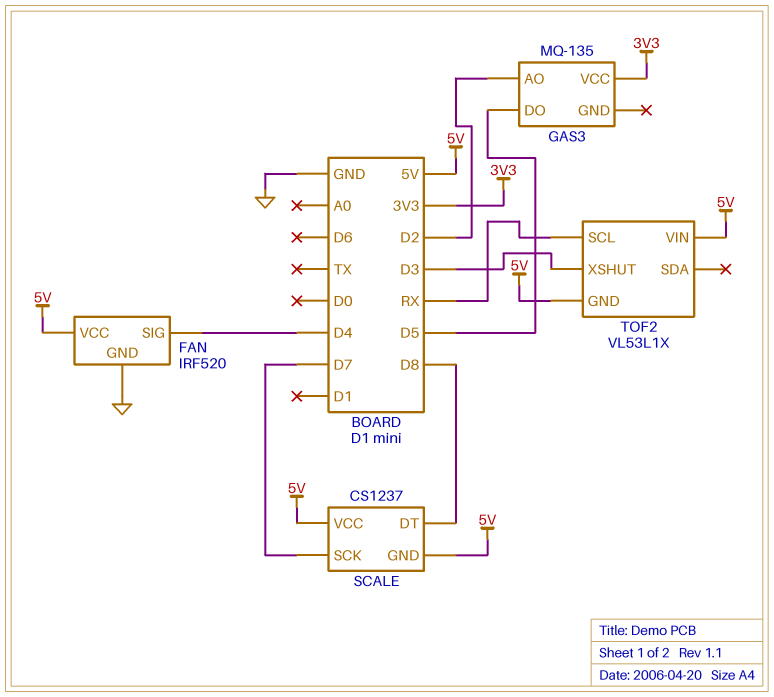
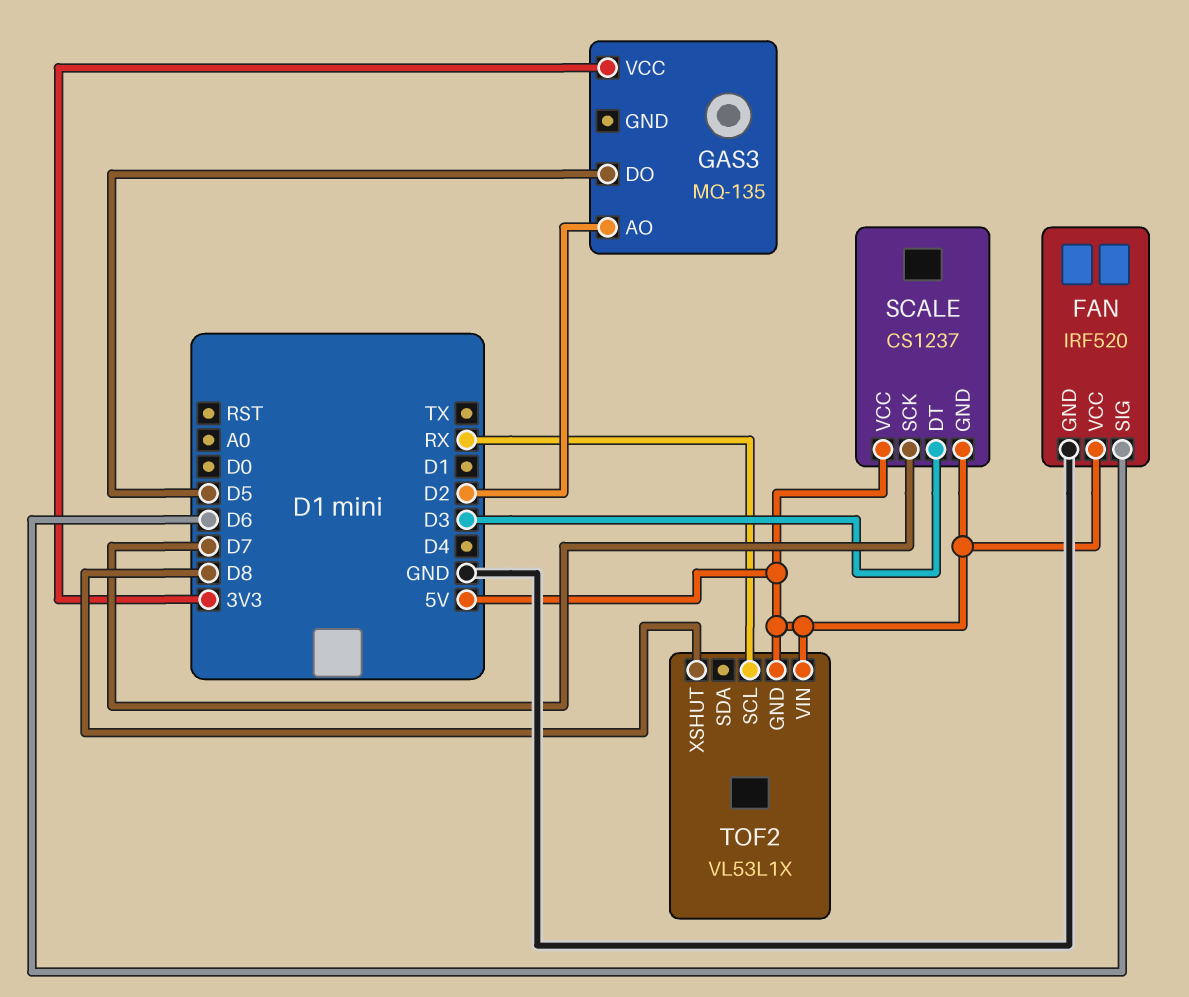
FAN pin SIG: D4 -> D6
SCALE pin DT: D8 -> D3
TOF2 pin XSHUT: D3 -> D8

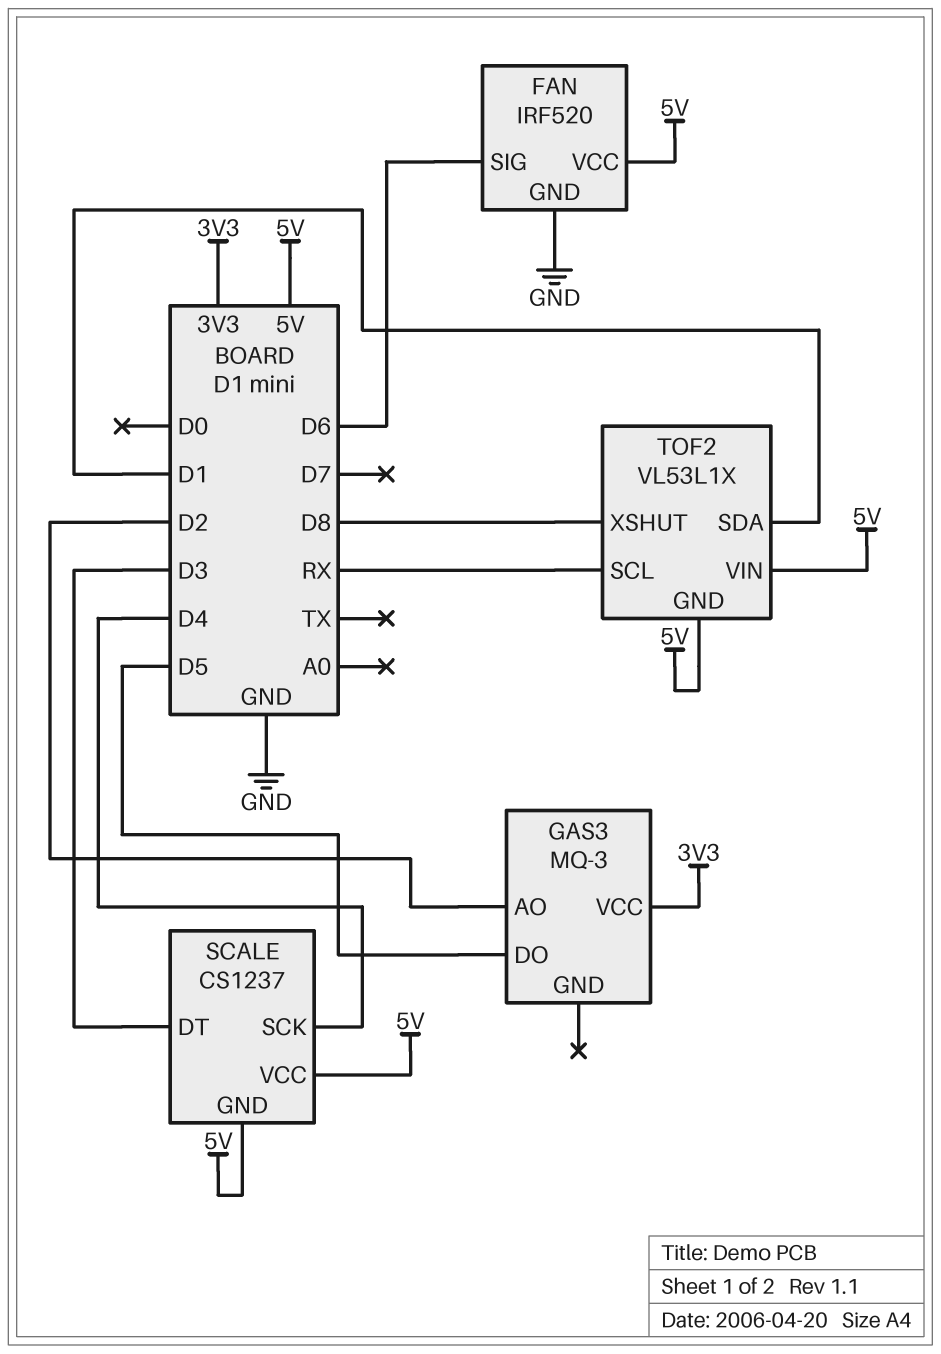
GAS3: MQ-135 -> MQ-3
SCALE pin SCK: D7 -> D4
TOF2 pin SDA: none -> D1

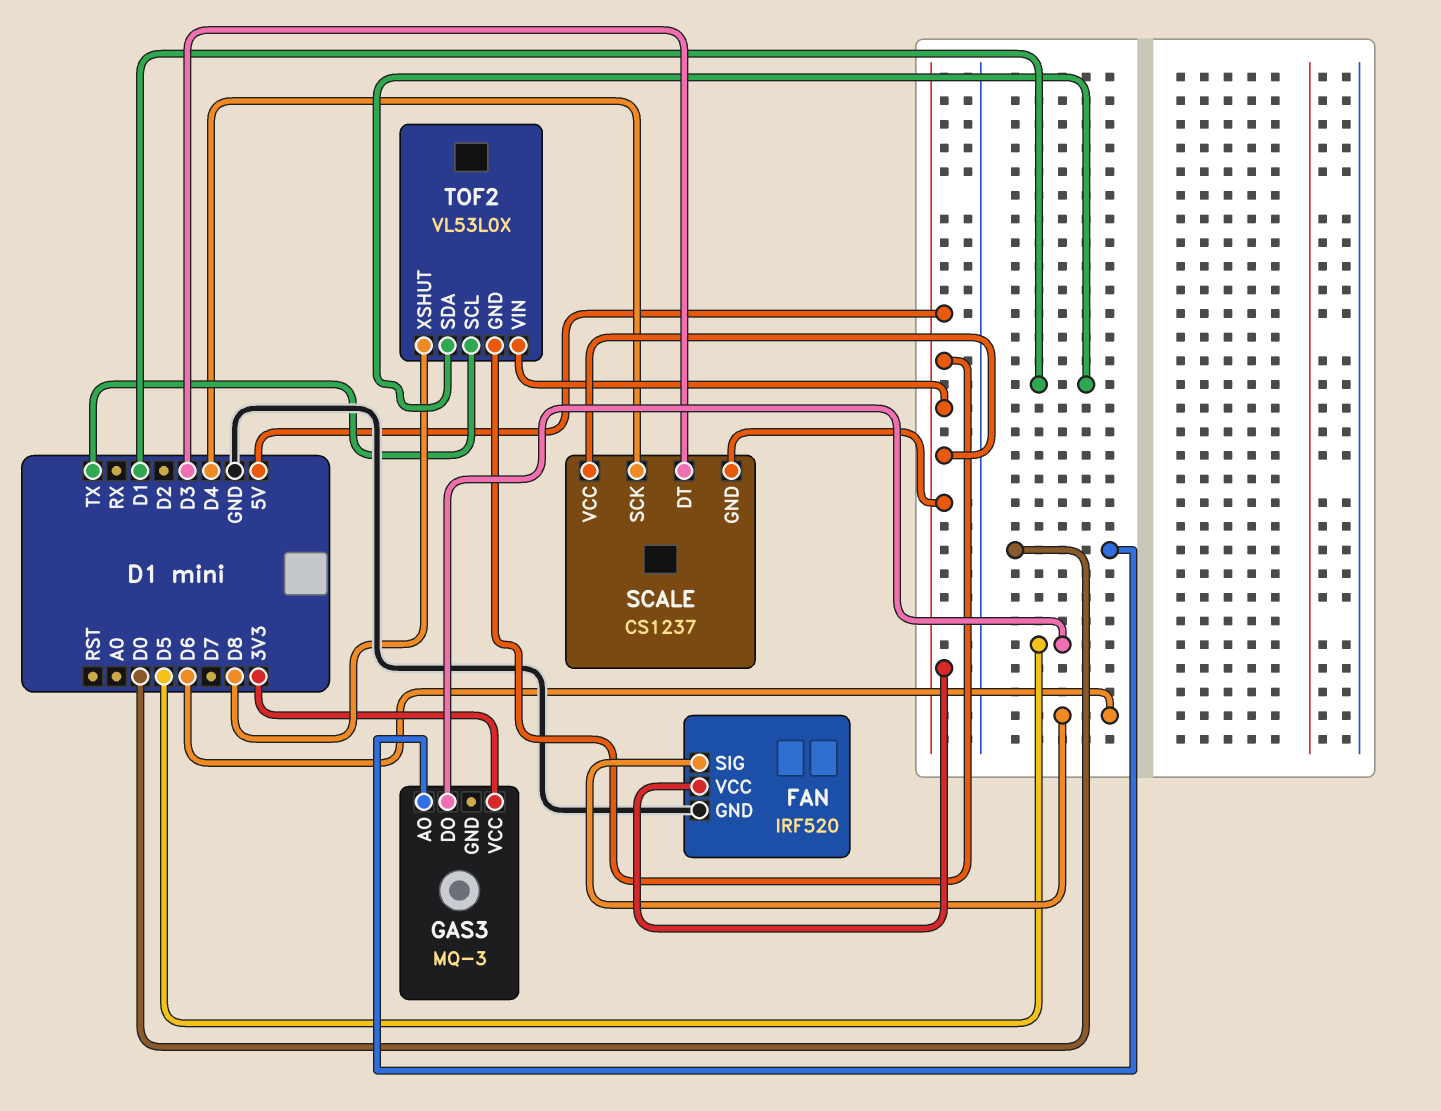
GAS3 pin AO: D2 -> D0
TOF2: VL53L1X -> VL53L0X
TOF2 pin SCL: RX -> TX

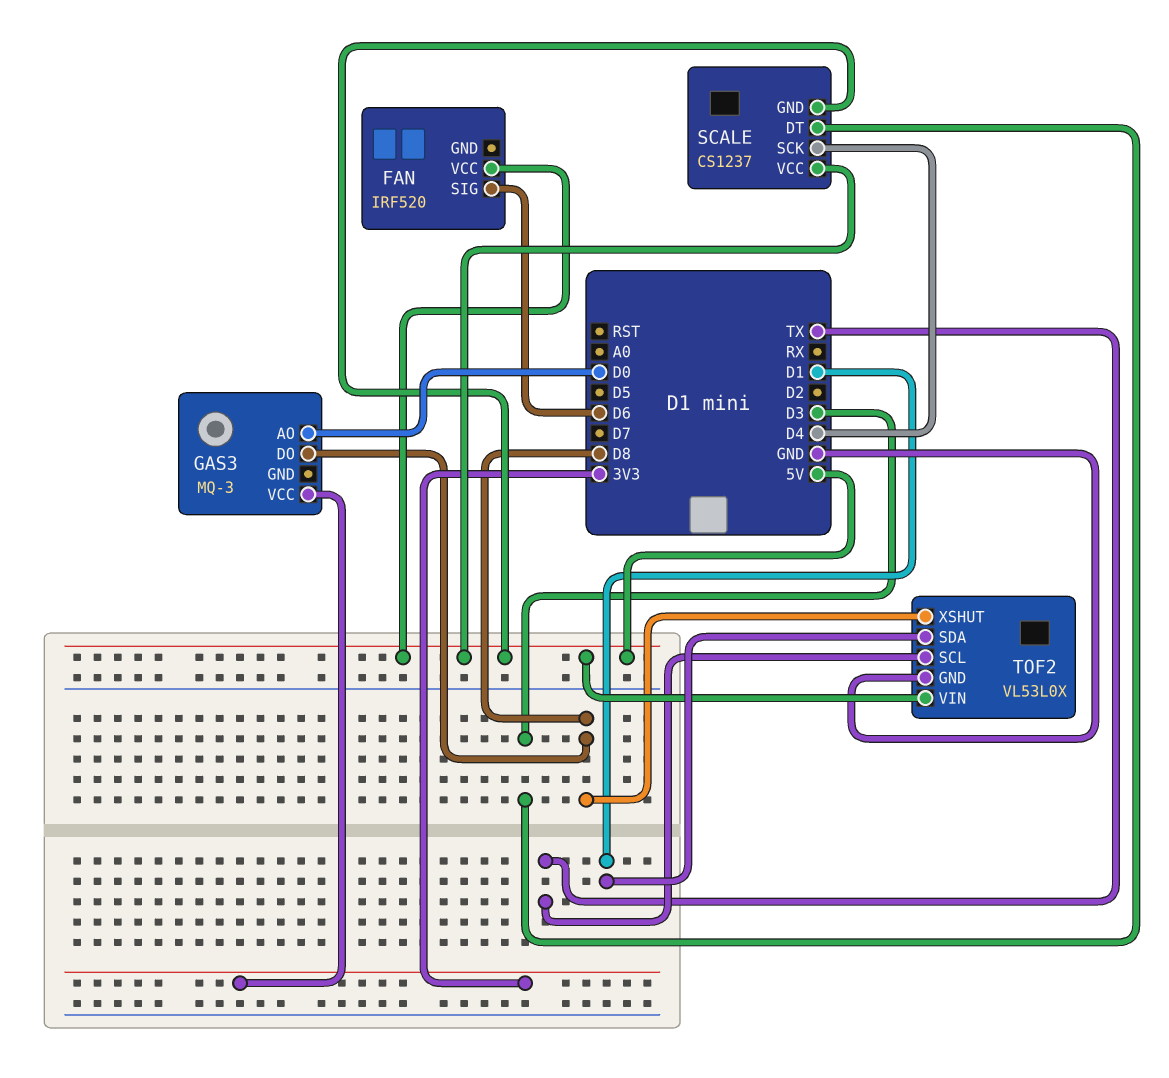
FAN pin GND: GND -> none
GAS3 pin DO: D5 -> D8
TOF2 pin GND: 5V -> GND

